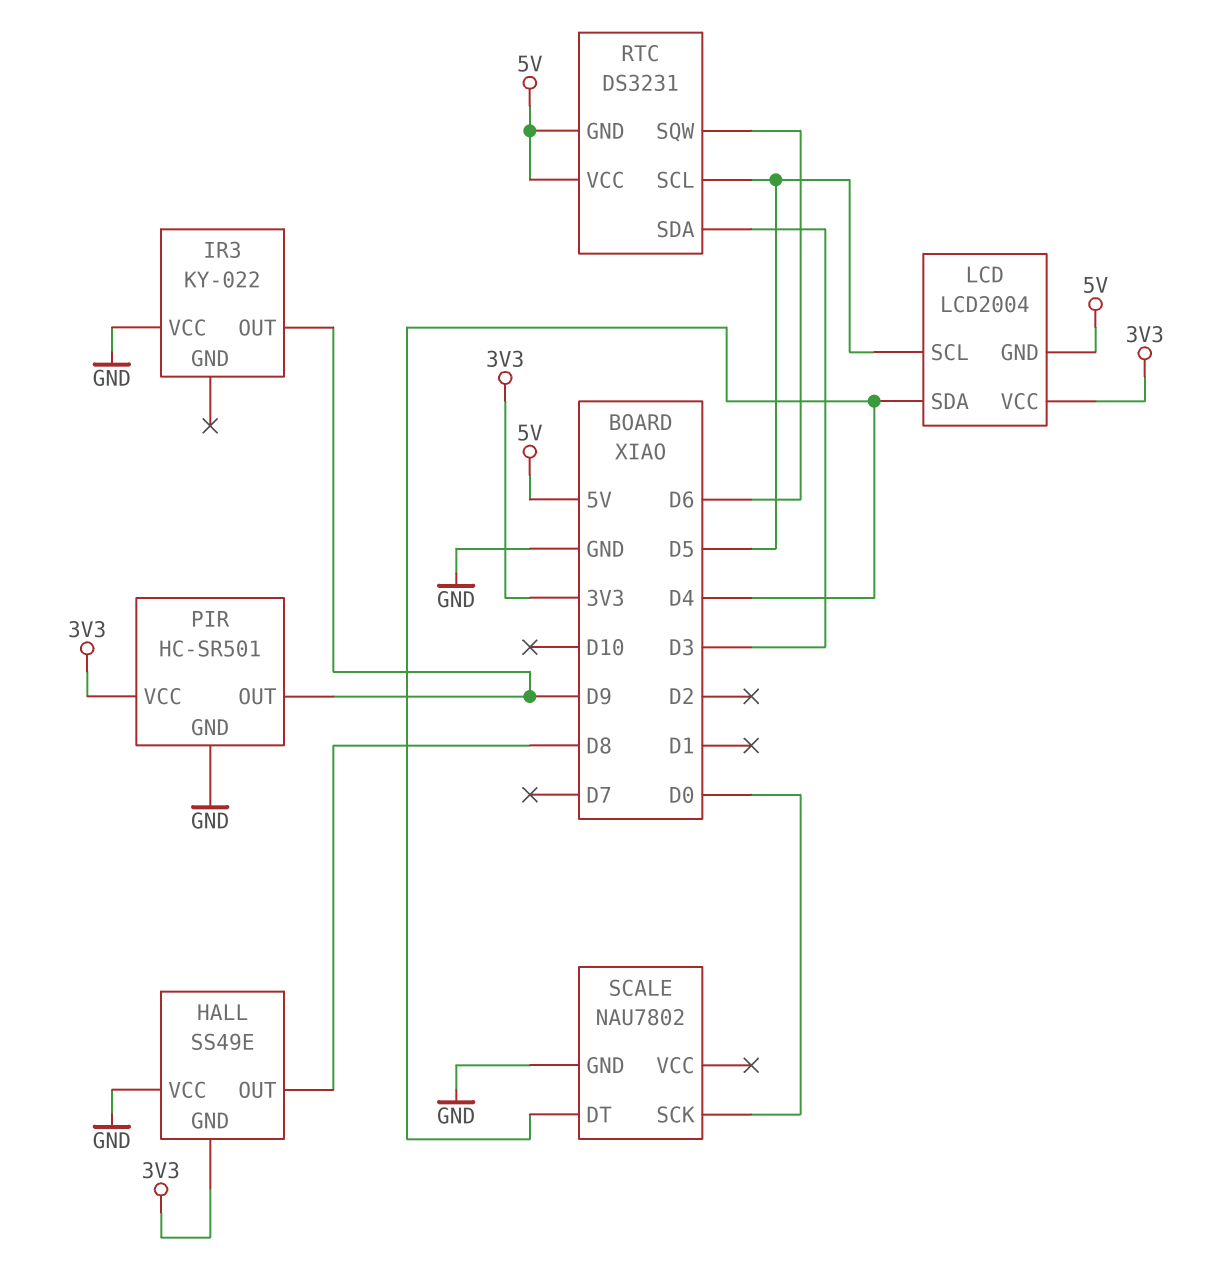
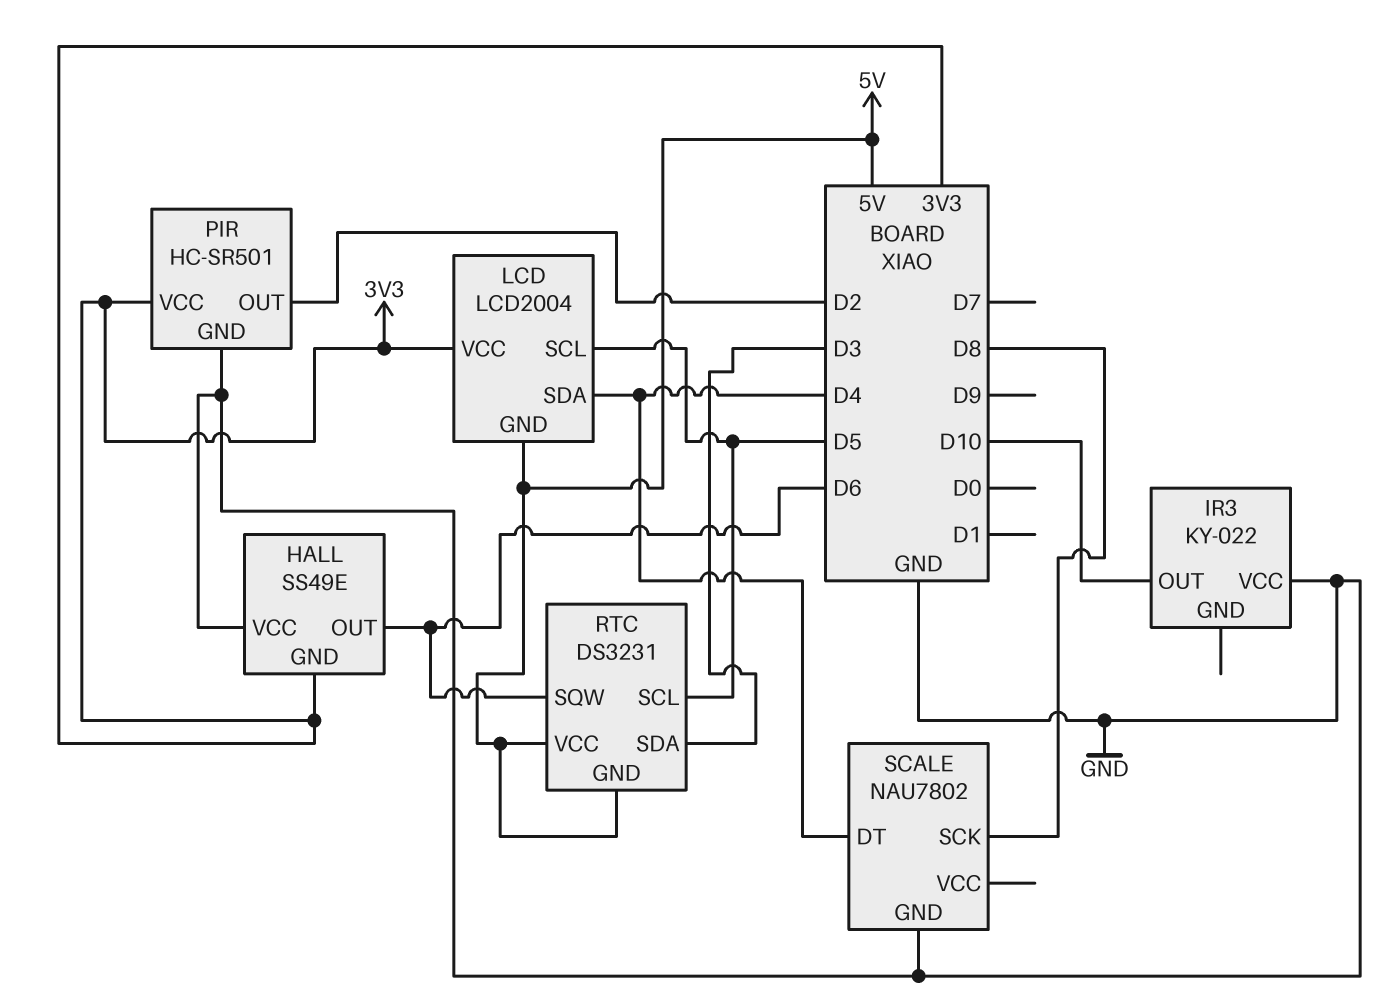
HALL pin OUT: D8 -> D6
IR3 pin OUT: D9 -> D10
PIR pin OUT: D9 -> D2
SCALE pin SCK: D0 -> D8

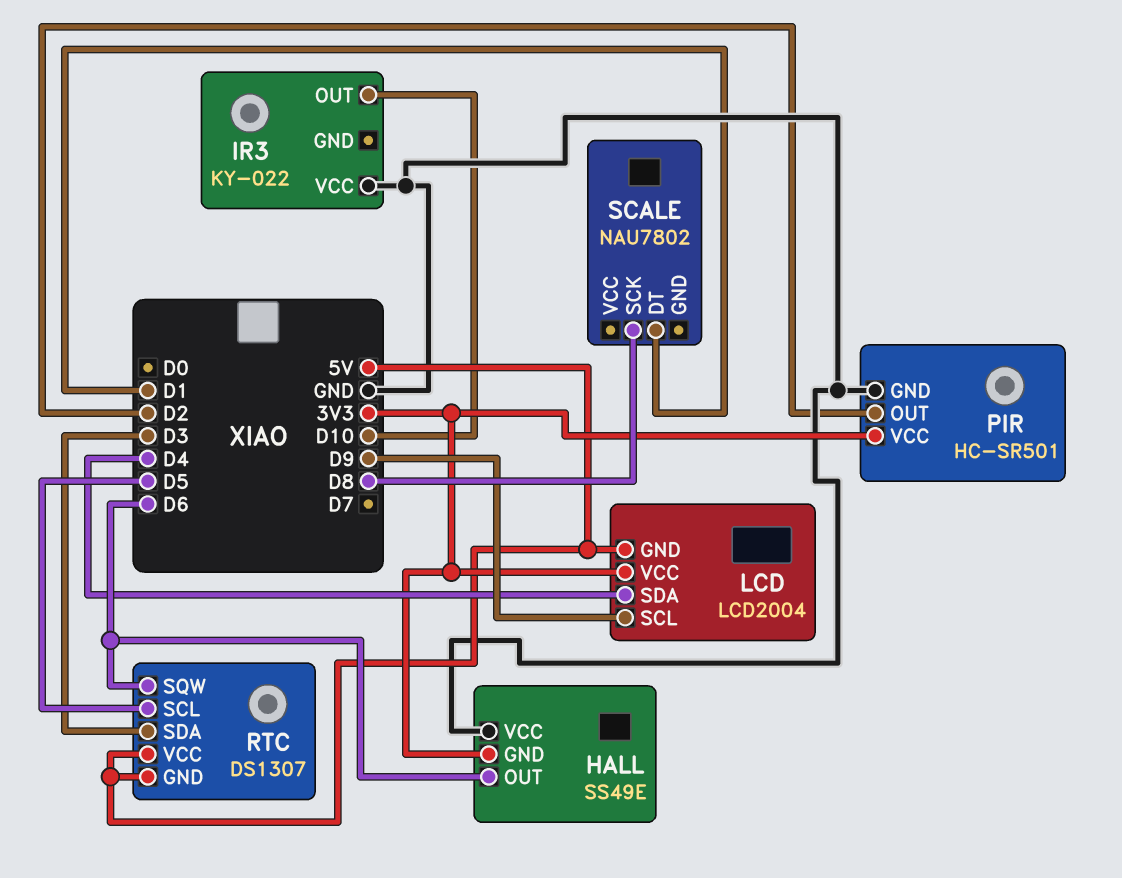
LCD pin SCL: D5 -> D9
RTC: DS3231 -> DS1307
SCALE pin DT: D4 -> D1
SCALE pin GND: GND -> none

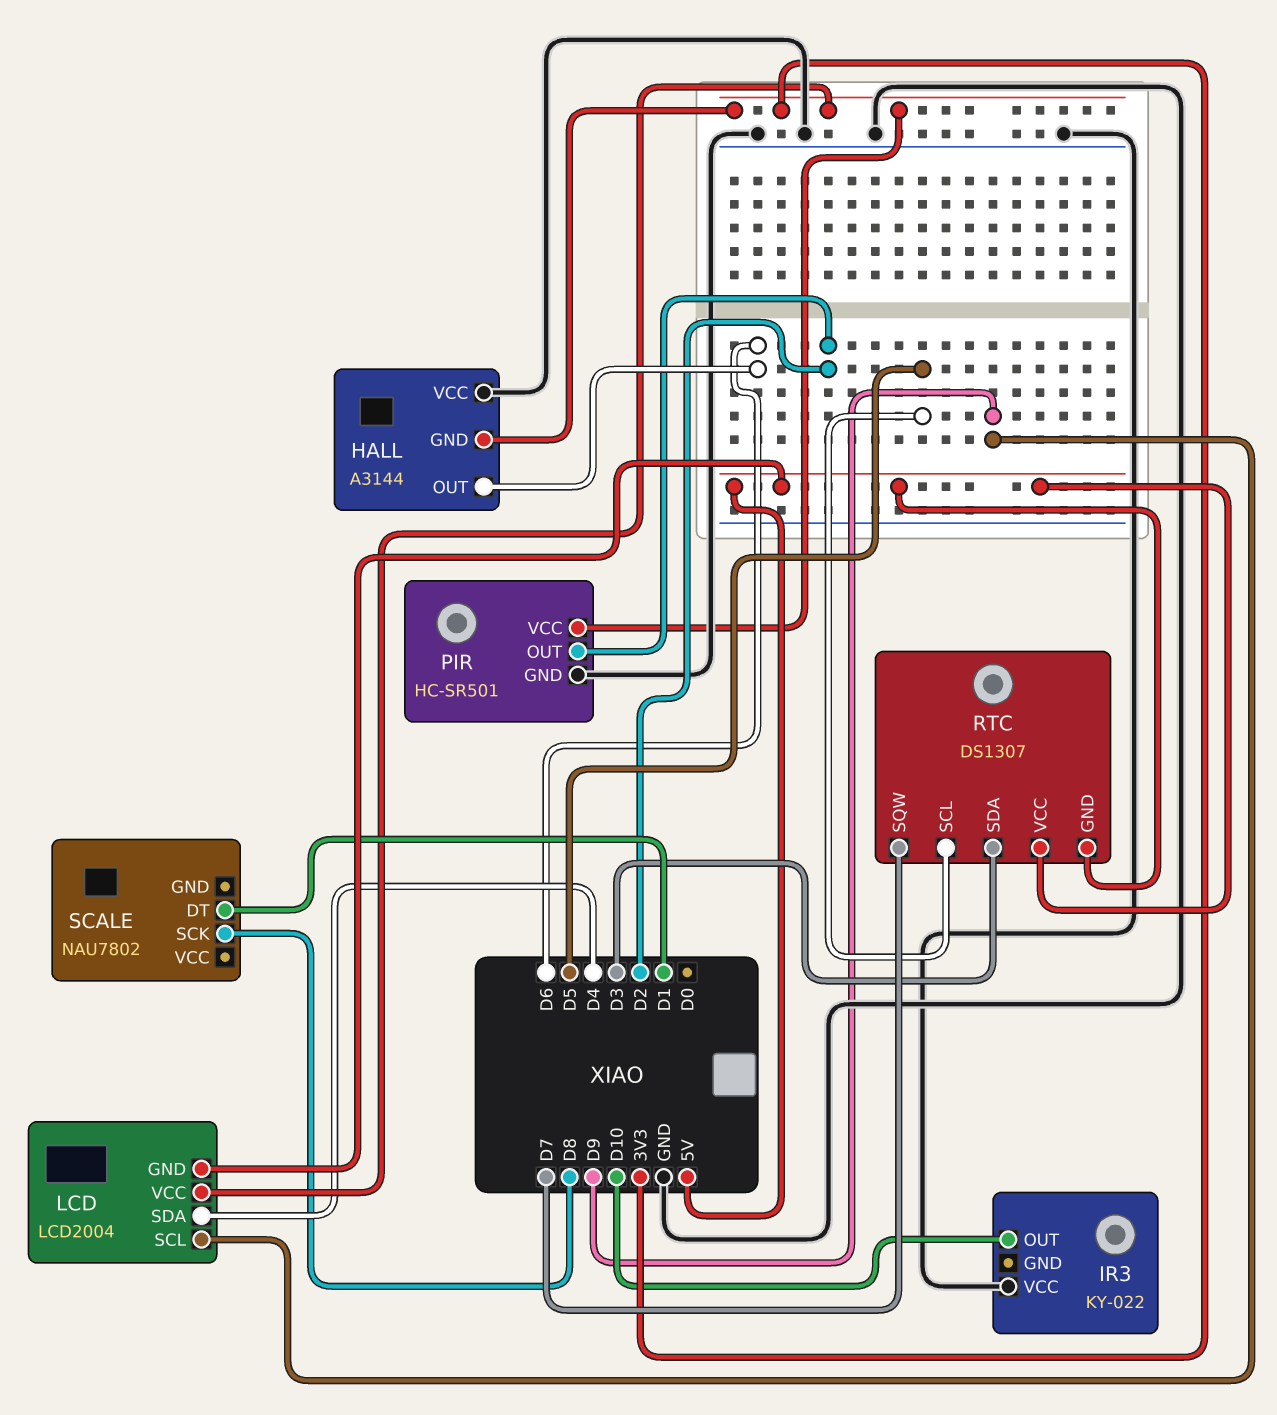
HALL: SS49E -> A3144
RTC pin SQW: D6 -> D7

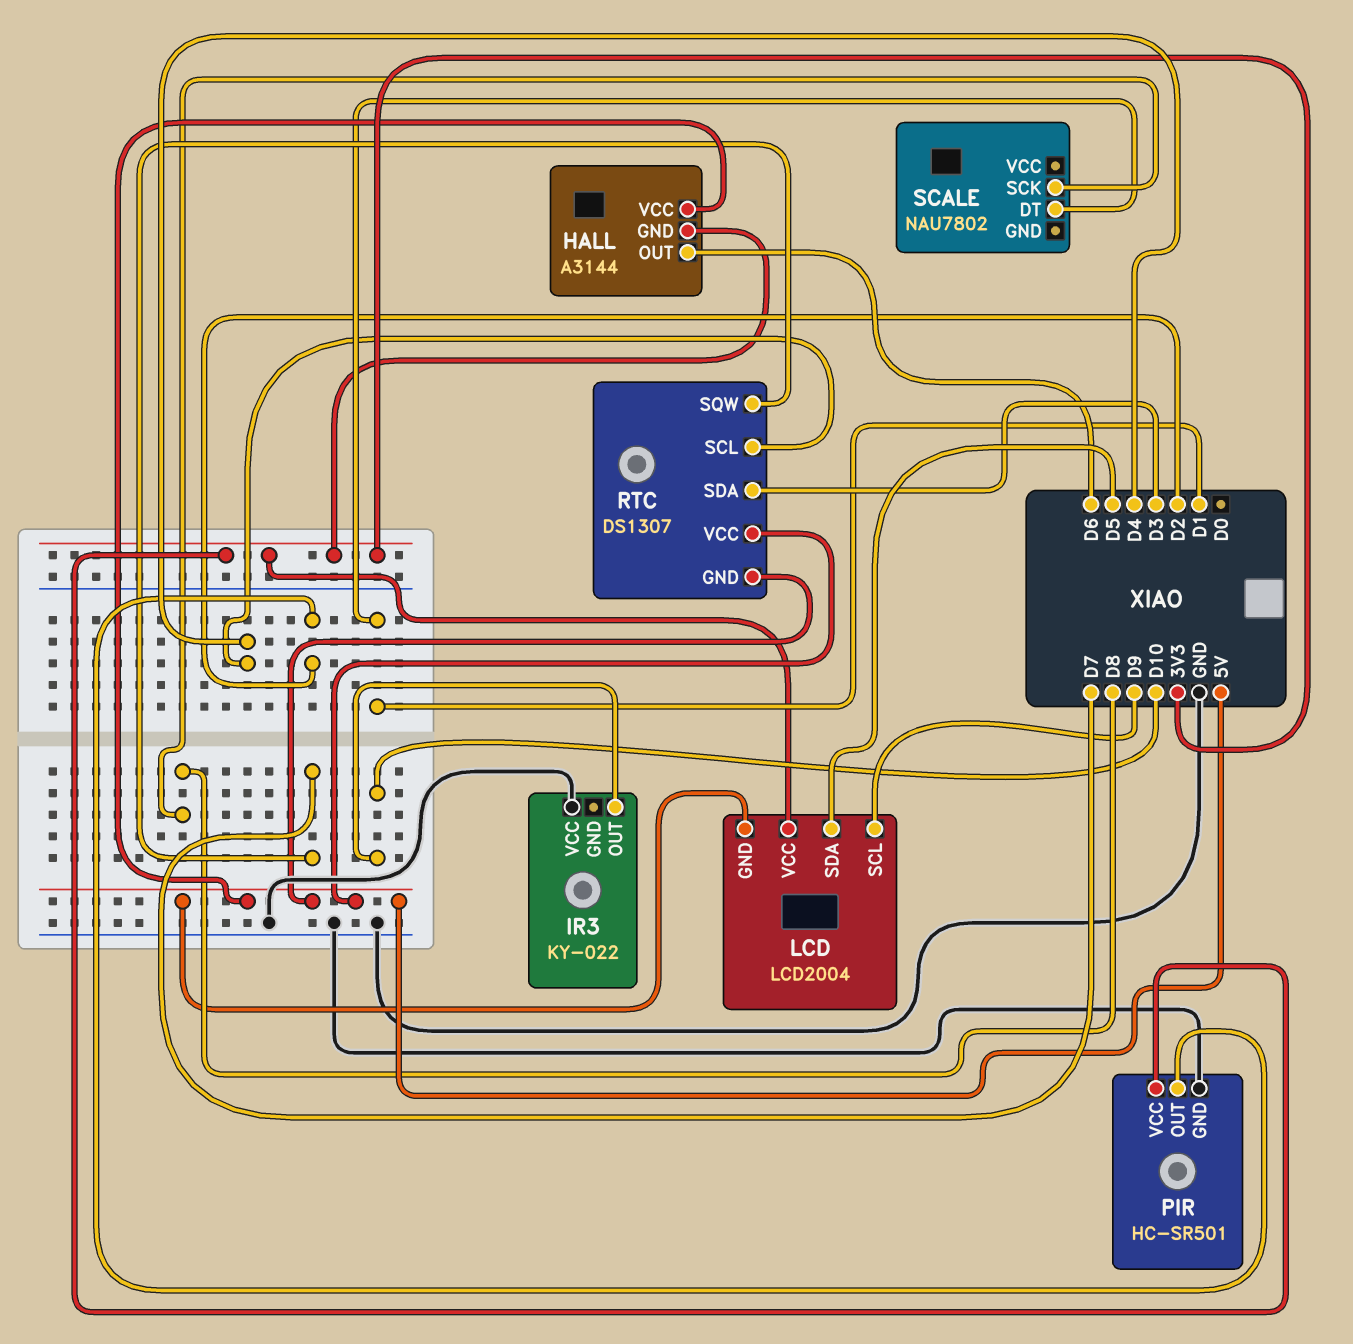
HALL pin VCC: GND -> 5V
LCD pin SDA: D4 -> D5
RTC pin SCL: D5 -> D4

